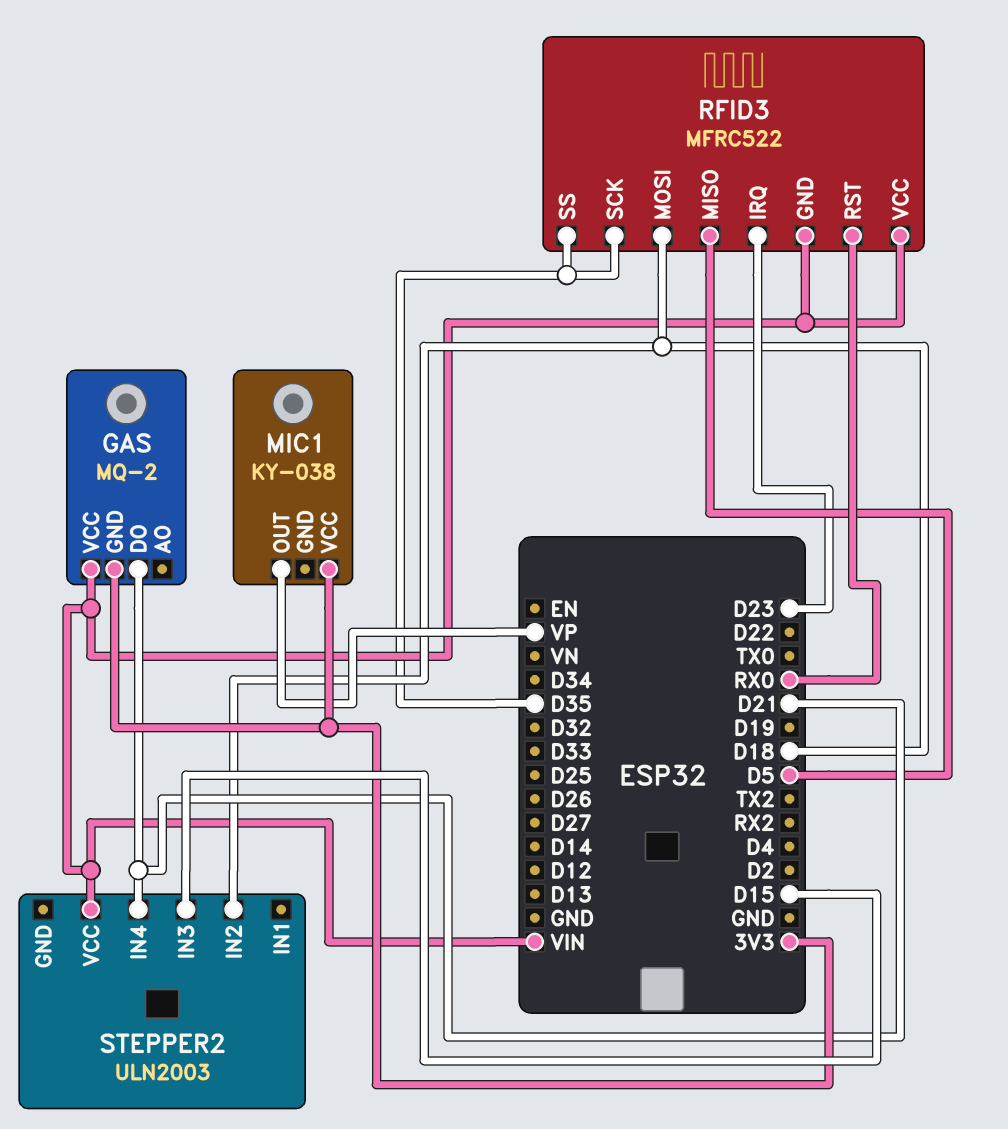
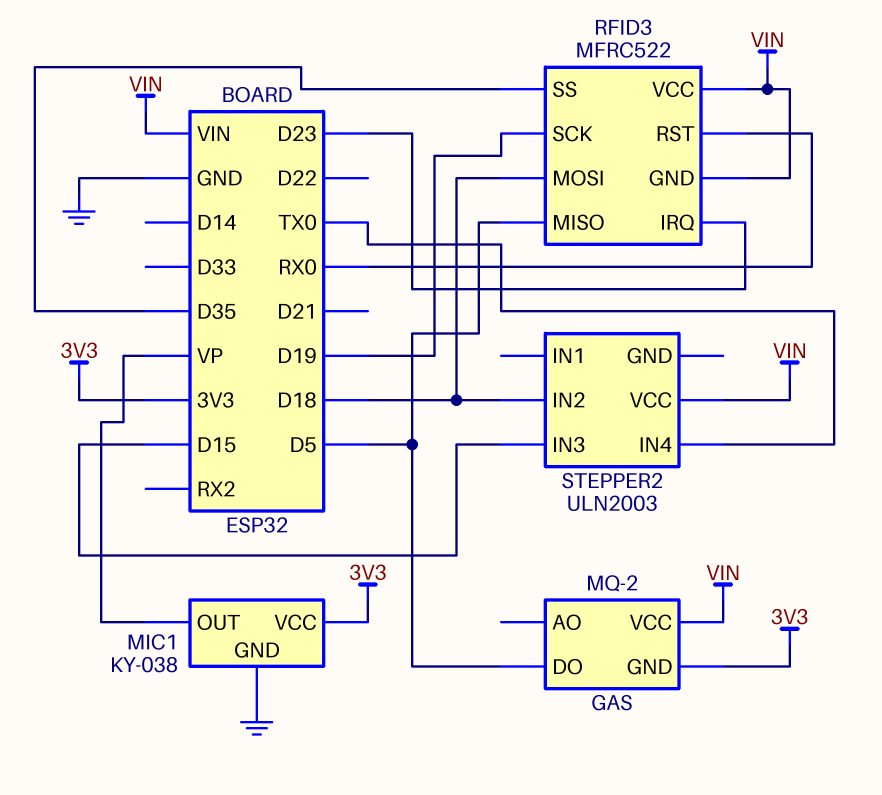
GAS pin DO: D21 -> D5
MIC1 pin GND: none -> GND
RFID3 pin SCK: D35 -> D19
STEPPER2 pin IN4: D21 -> TX0

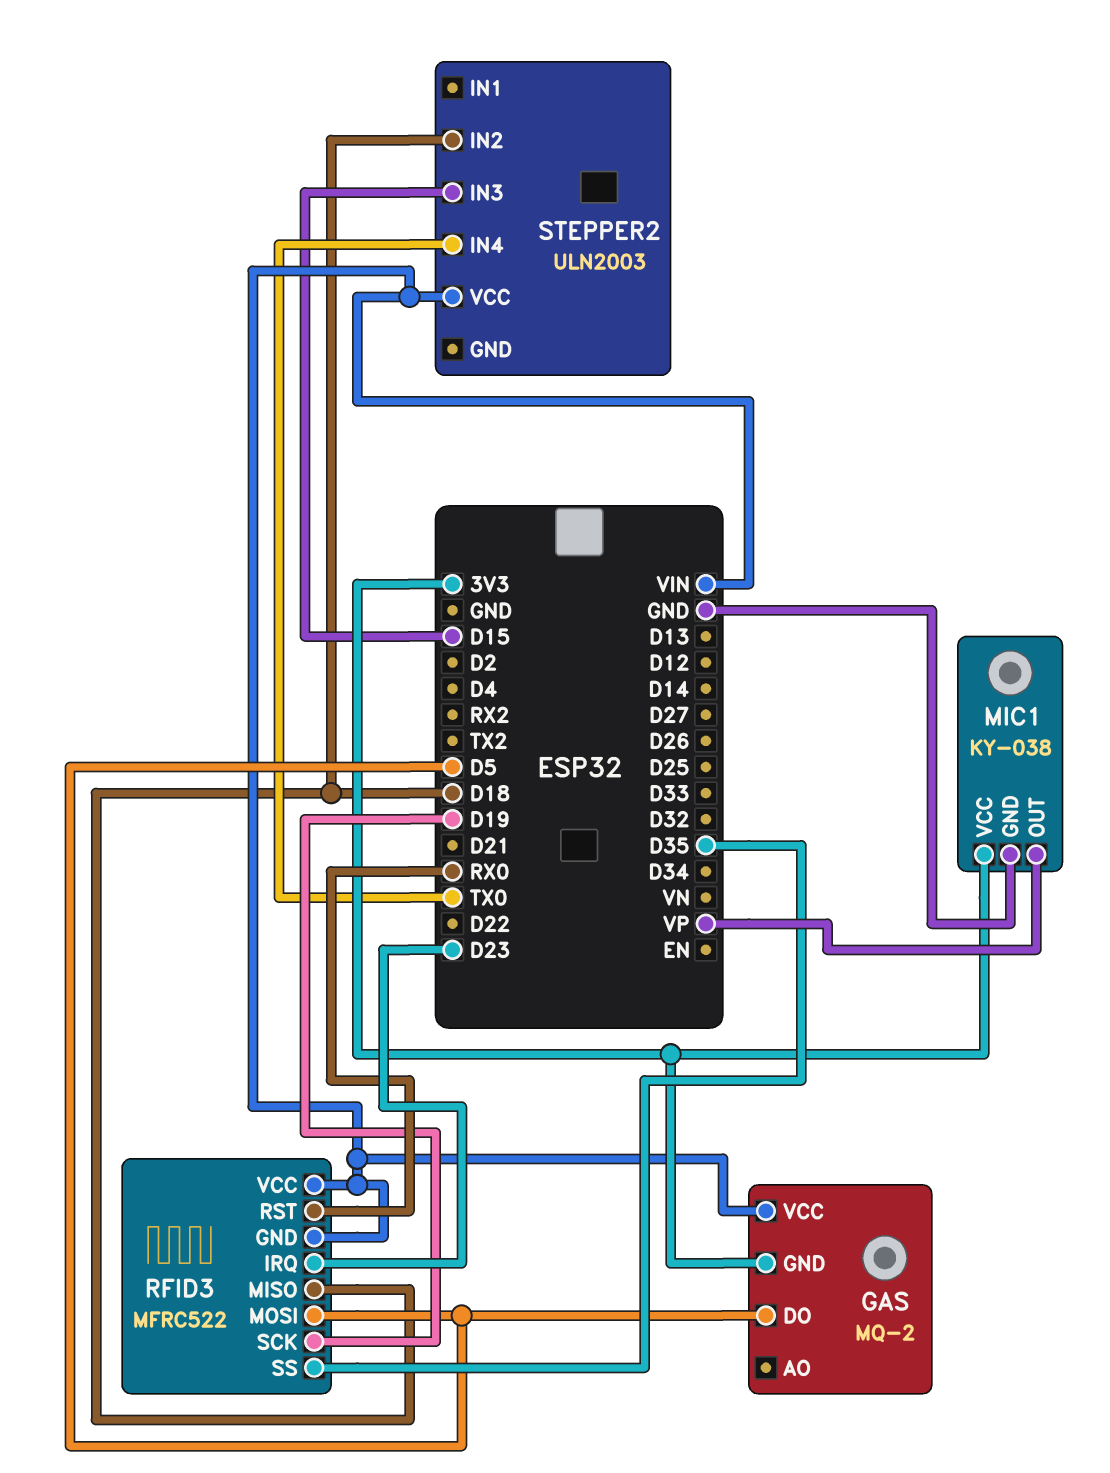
RFID3 pin MISO: D5 -> D18
RFID3 pin MOSI: D18 -> D5

